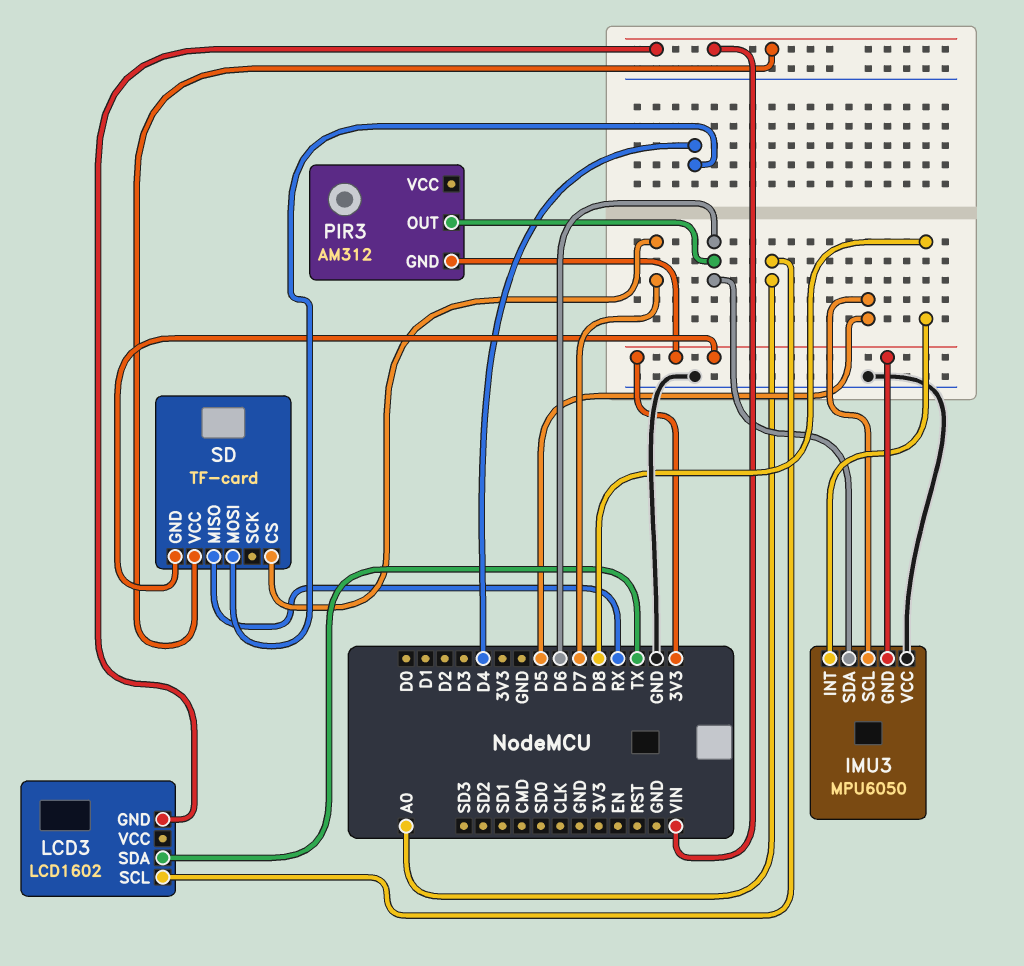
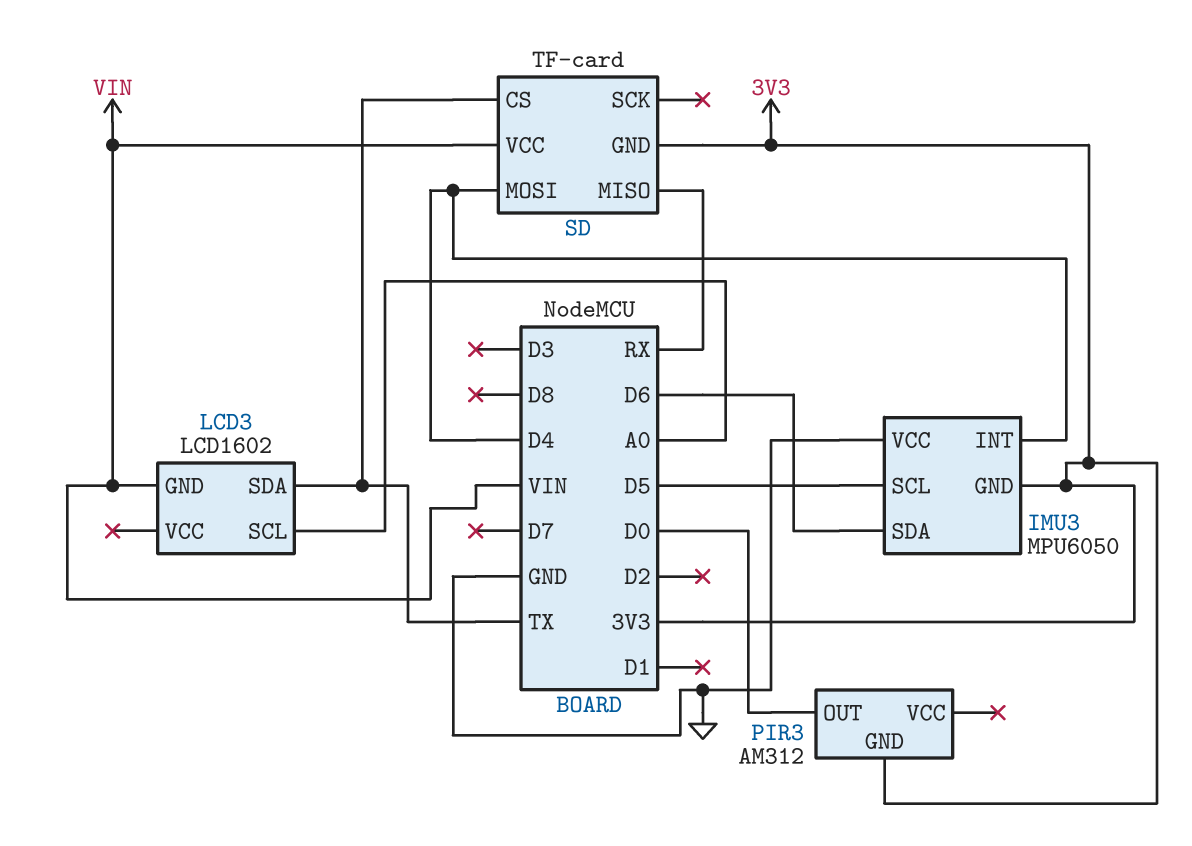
IMU3 pin INT: D8 -> D4
PIR3 pin OUT: D6 -> D0
SD pin CS: D7 -> TX

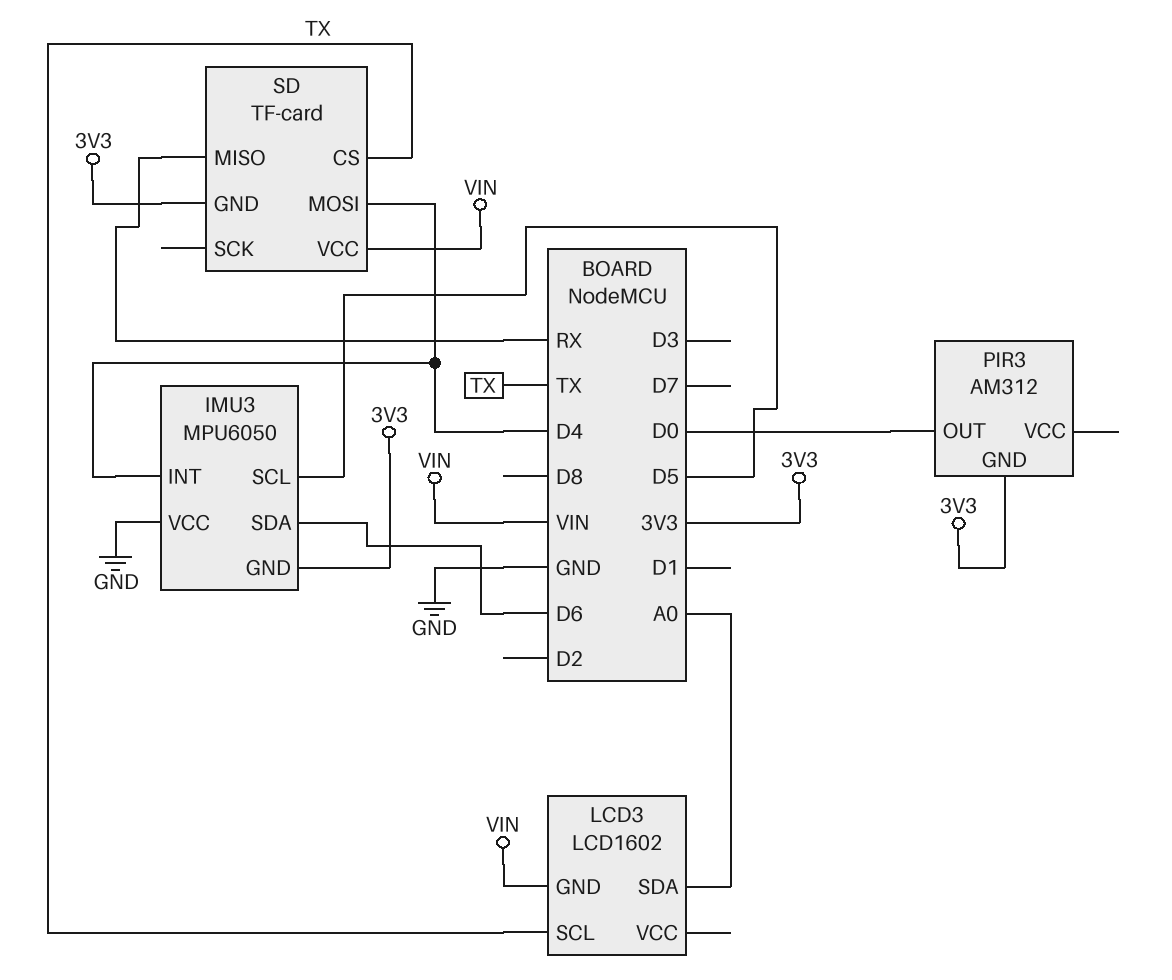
LCD3 pin SCL: A0 -> TX
LCD3 pin SDA: TX -> A0

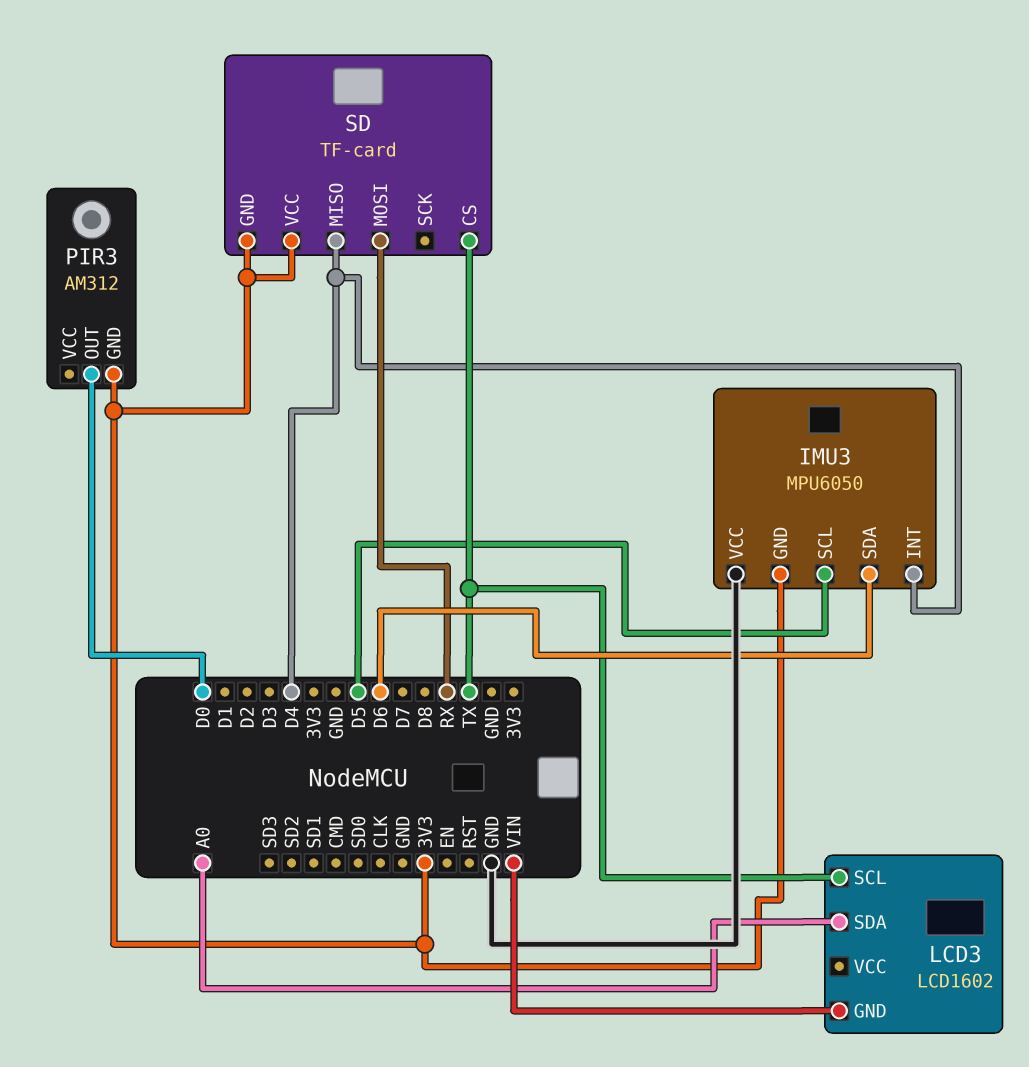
SD pin MISO: RX -> D4
SD pin MOSI: D4 -> RX
SD pin VCC: VIN -> 3V3

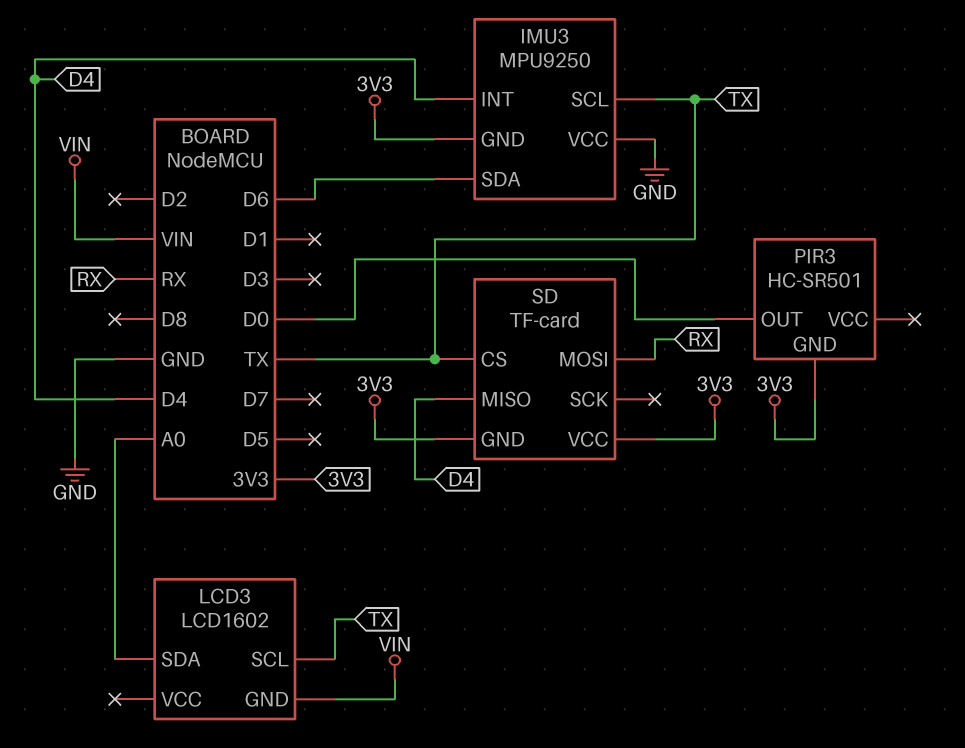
IMU3: MPU6050 -> MPU9250
IMU3 pin SCL: D5 -> TX
PIR3: AM312 -> HC-SR501

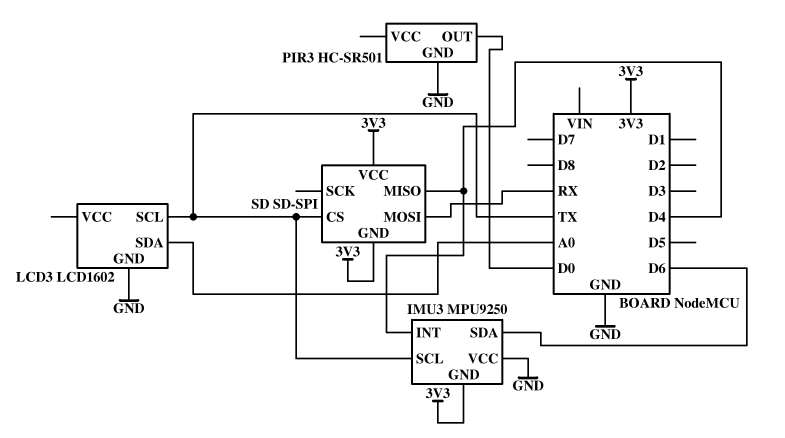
LCD3 pin GND: VIN -> GND
PIR3 pin GND: 3V3 -> GND
SD: TF-card -> SD-SPI

